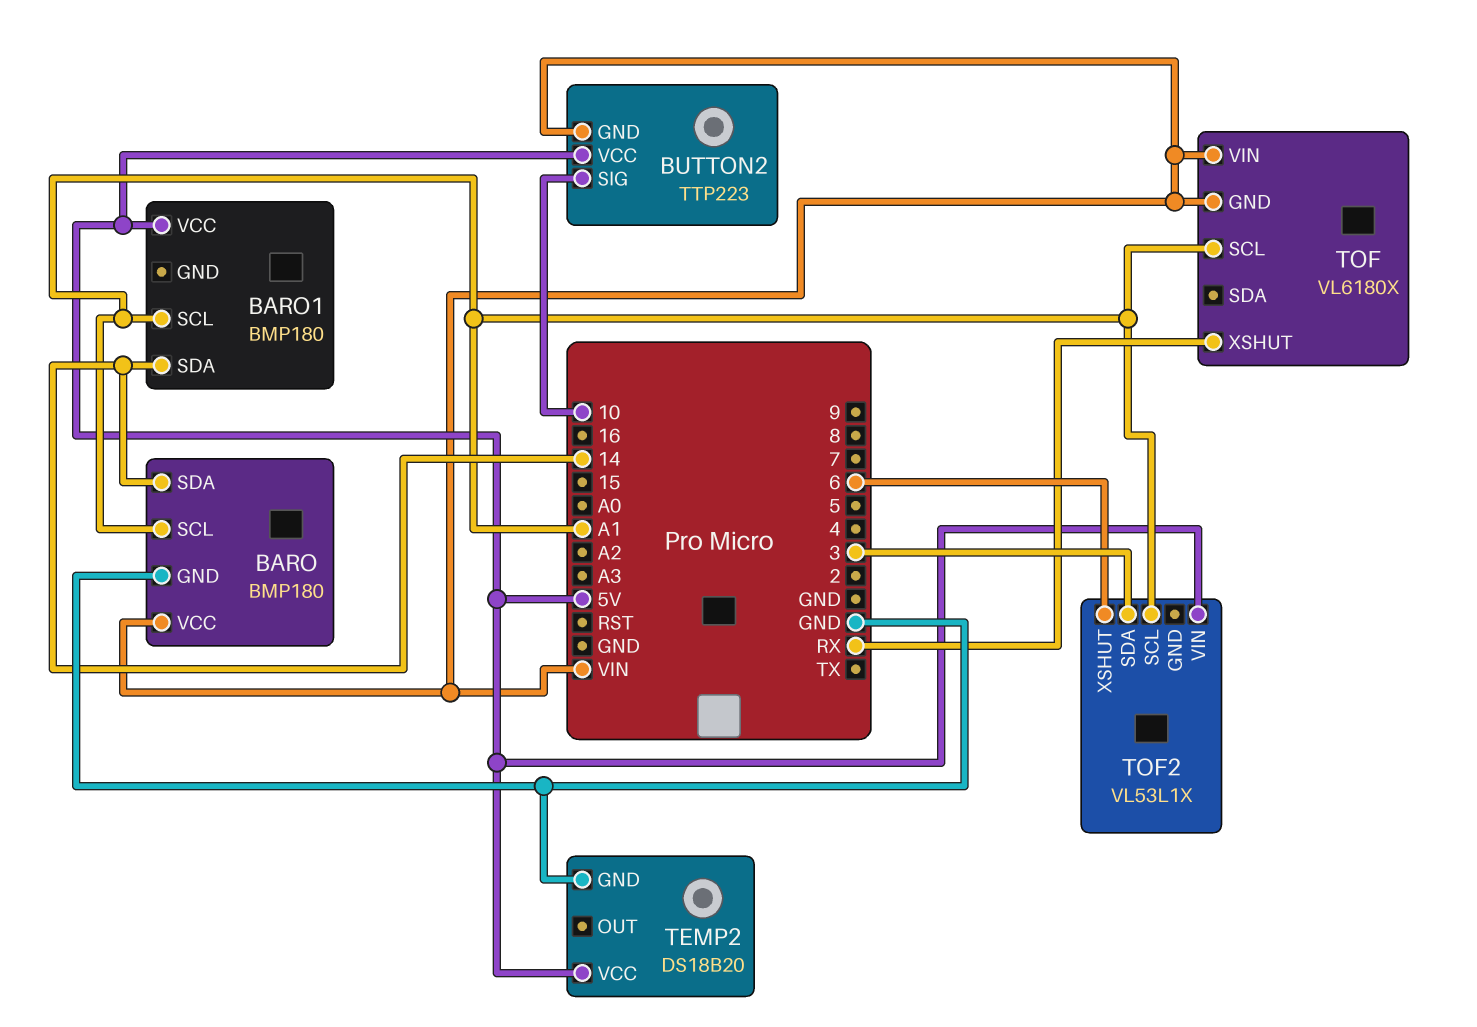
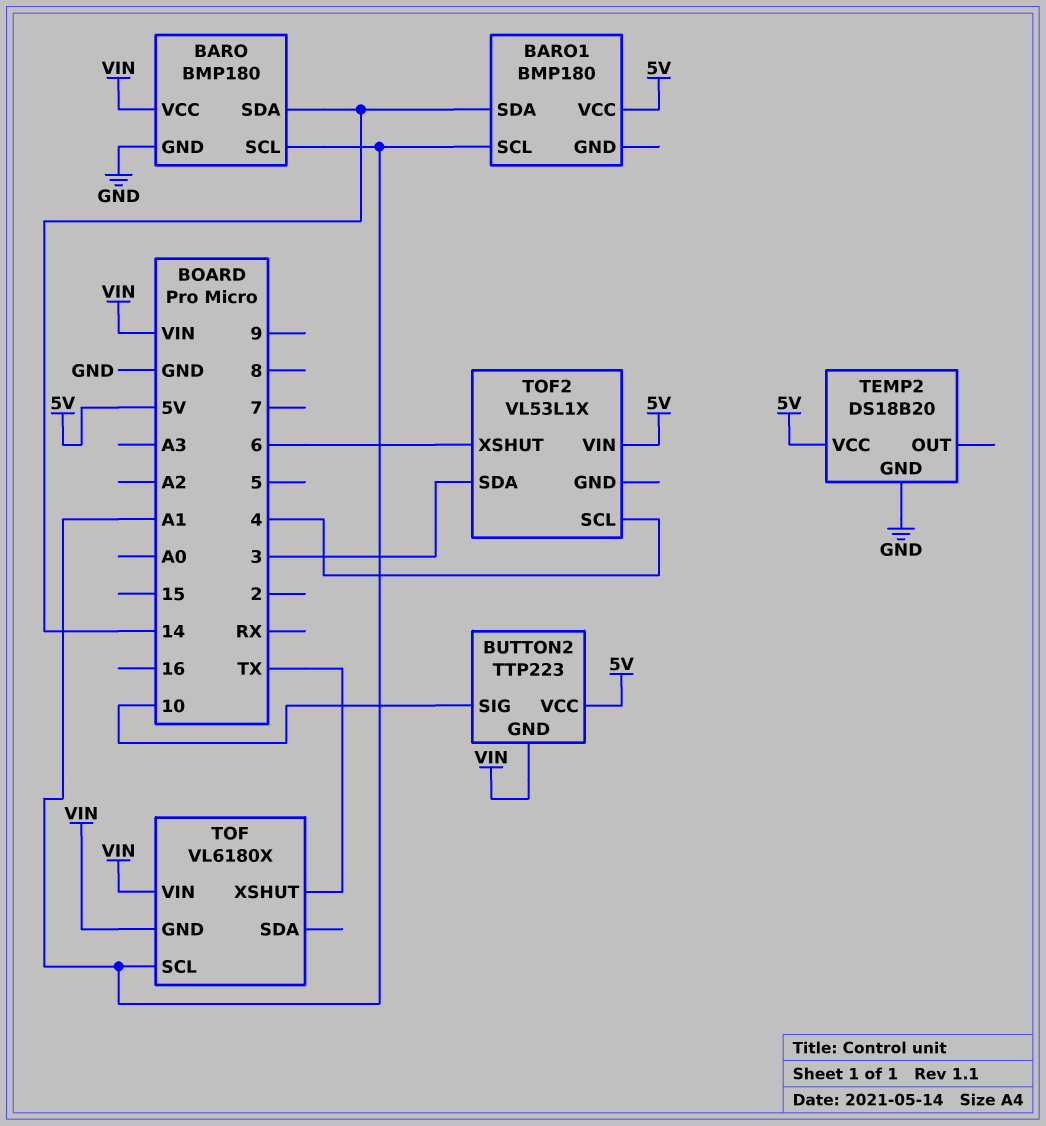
TOF pin XSHUT: RX -> TX
TOF2 pin SCL: A1 -> 4

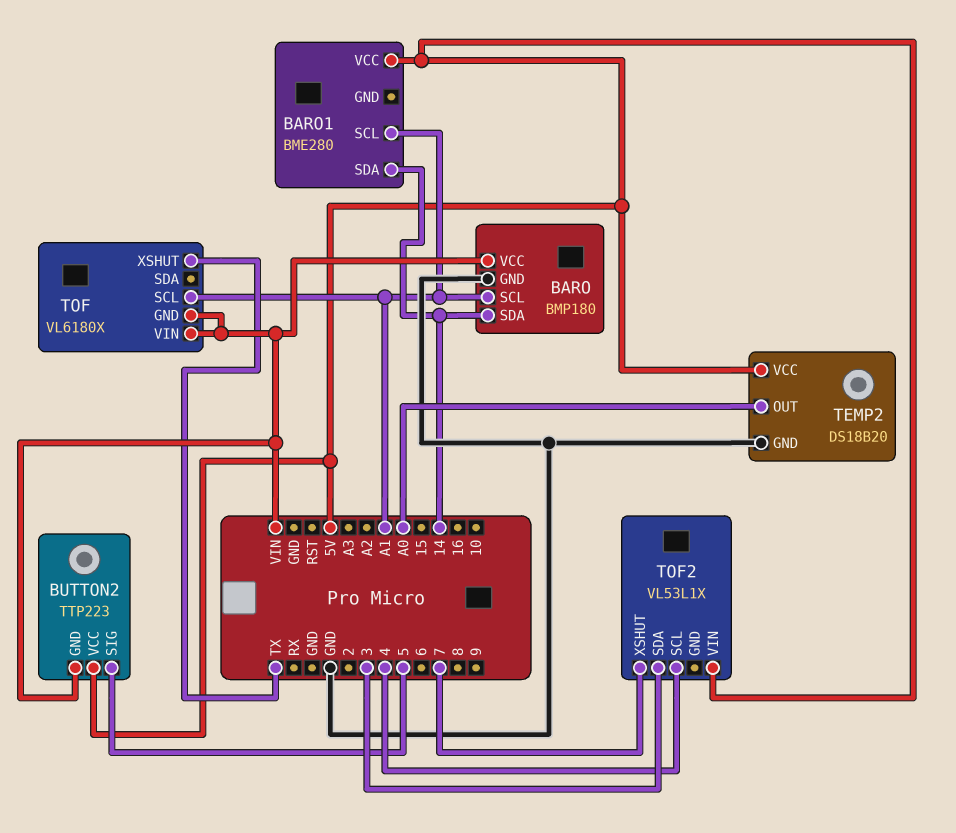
BARO1: BMP180 -> BME280
BUTTON2 pin SIG: 10 -> 5
TEMP2 pin OUT: none -> A0
TOF2 pin XSHUT: 6 -> 7

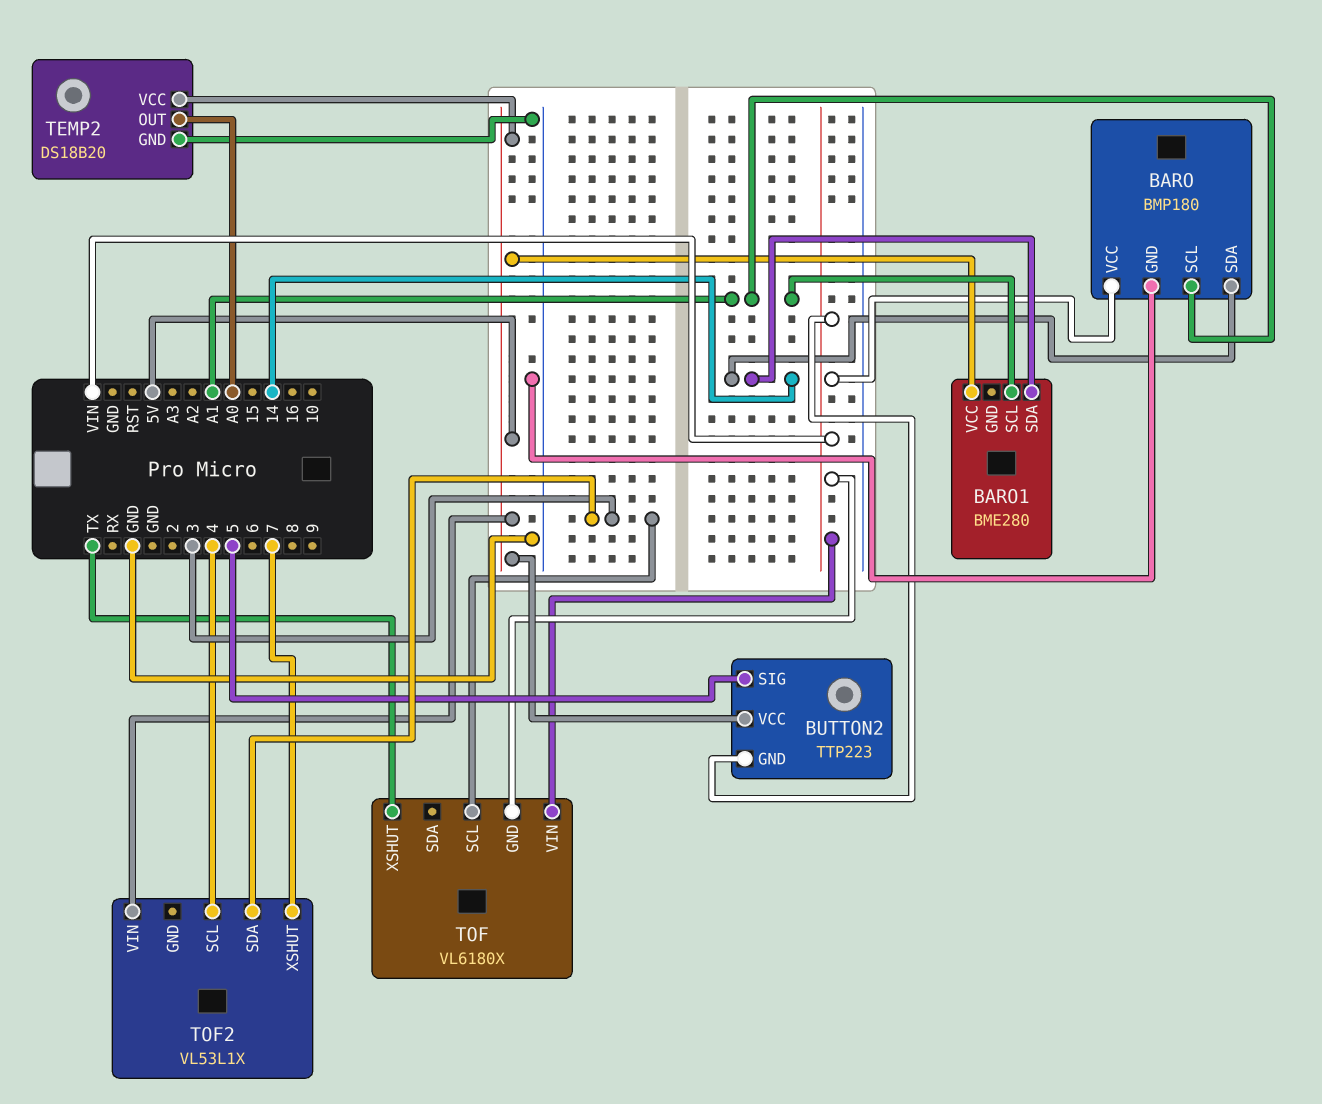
TOF pin SCL: A1 -> 3

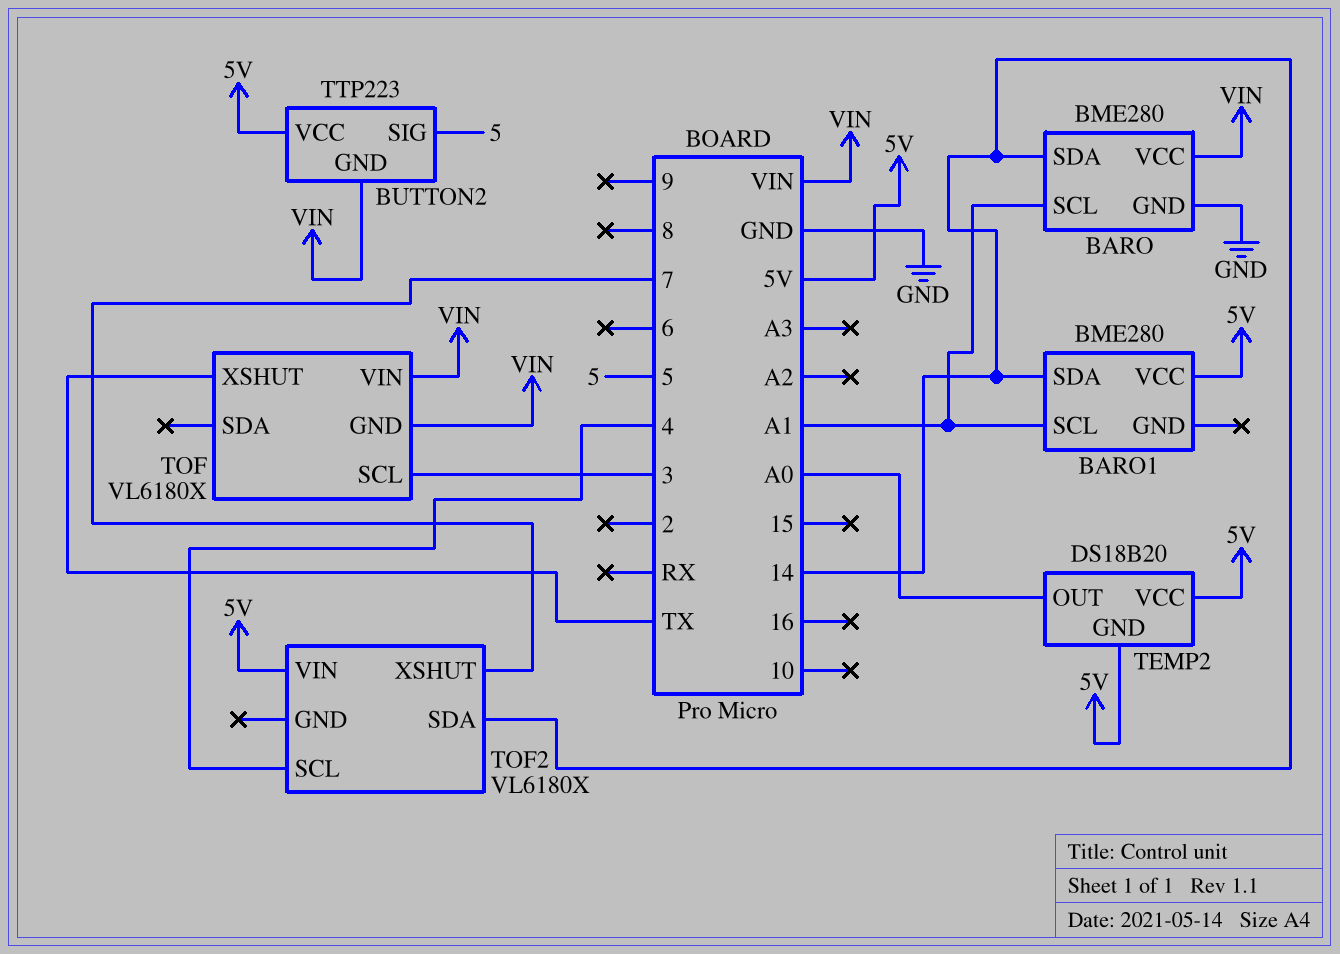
BARO: BMP180 -> BME280
TEMP2 pin GND: GND -> 5V
TOF2: VL53L1X -> VL6180X
TOF2 pin SDA: 3 -> 14

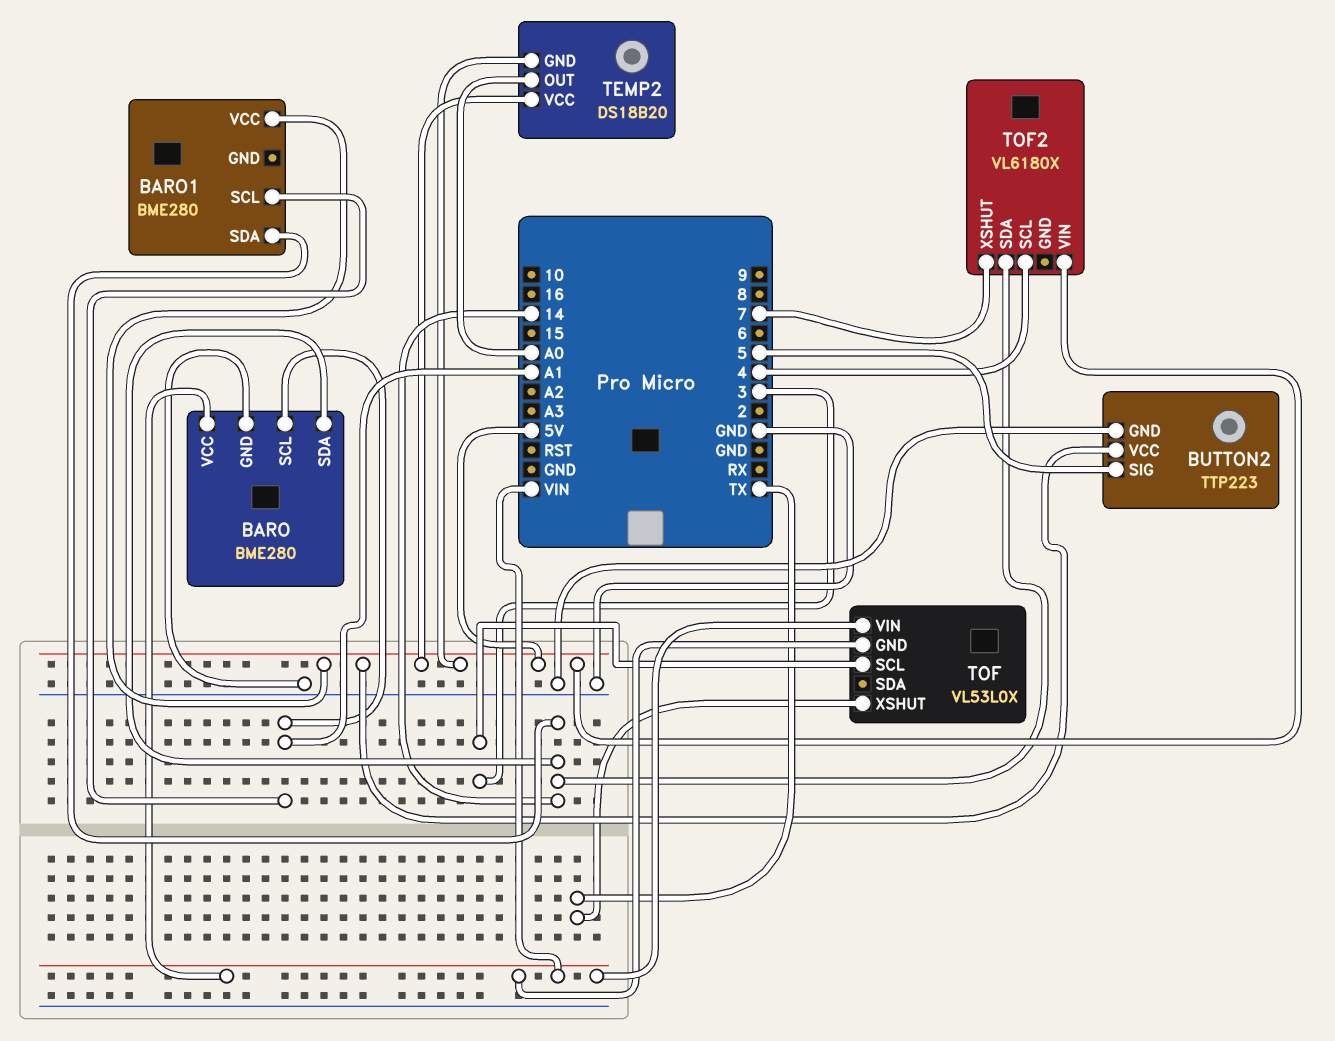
BUTTON2 pin GND: VIN -> GND
TOF: VL6180X -> VL53L0X

